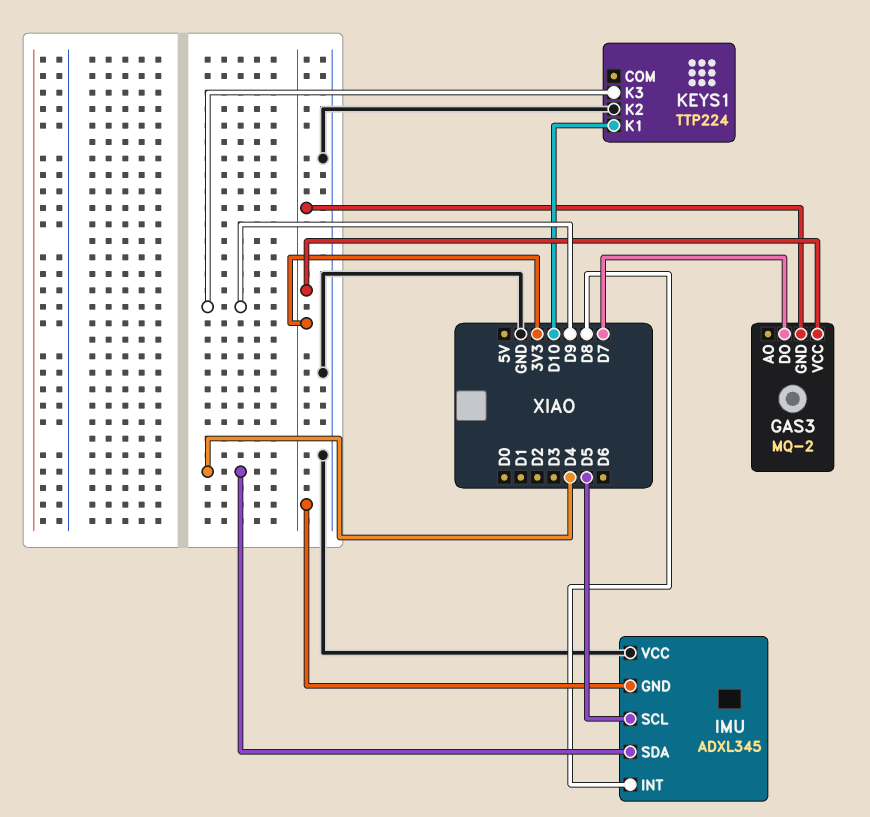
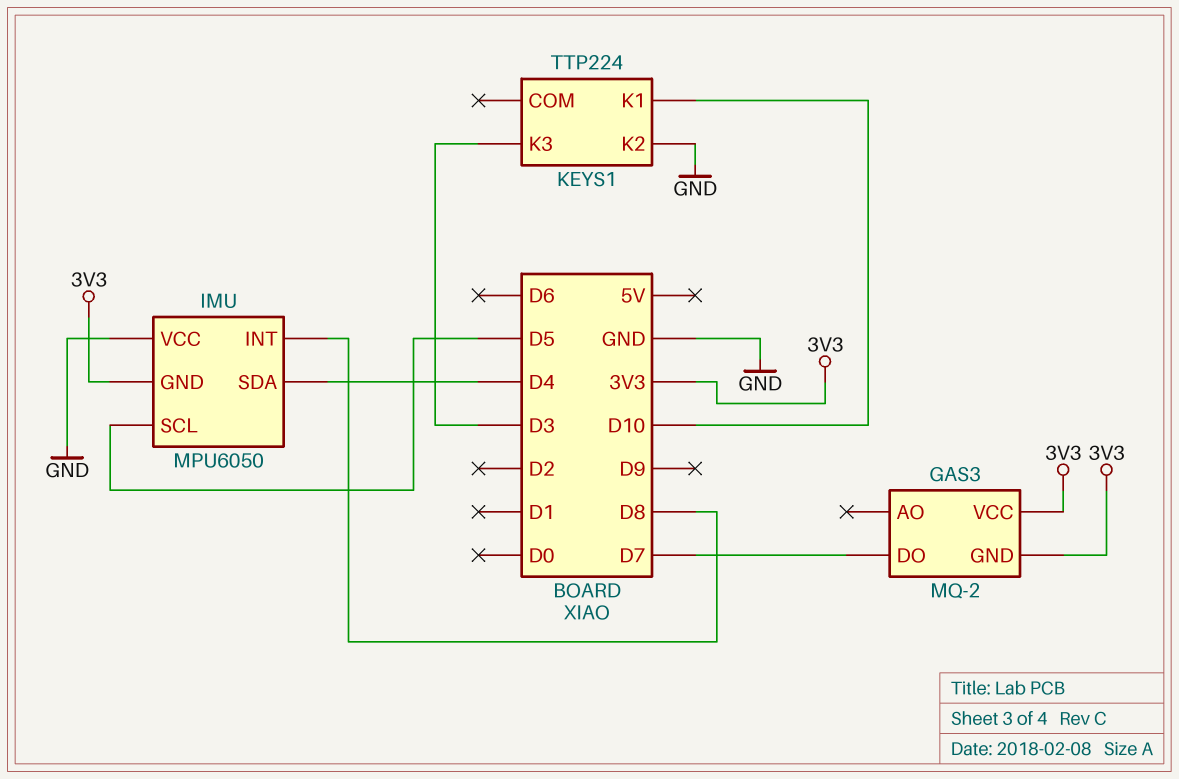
IMU: ADXL345 -> MPU6050
KEYS1 pin K3: D9 -> D3

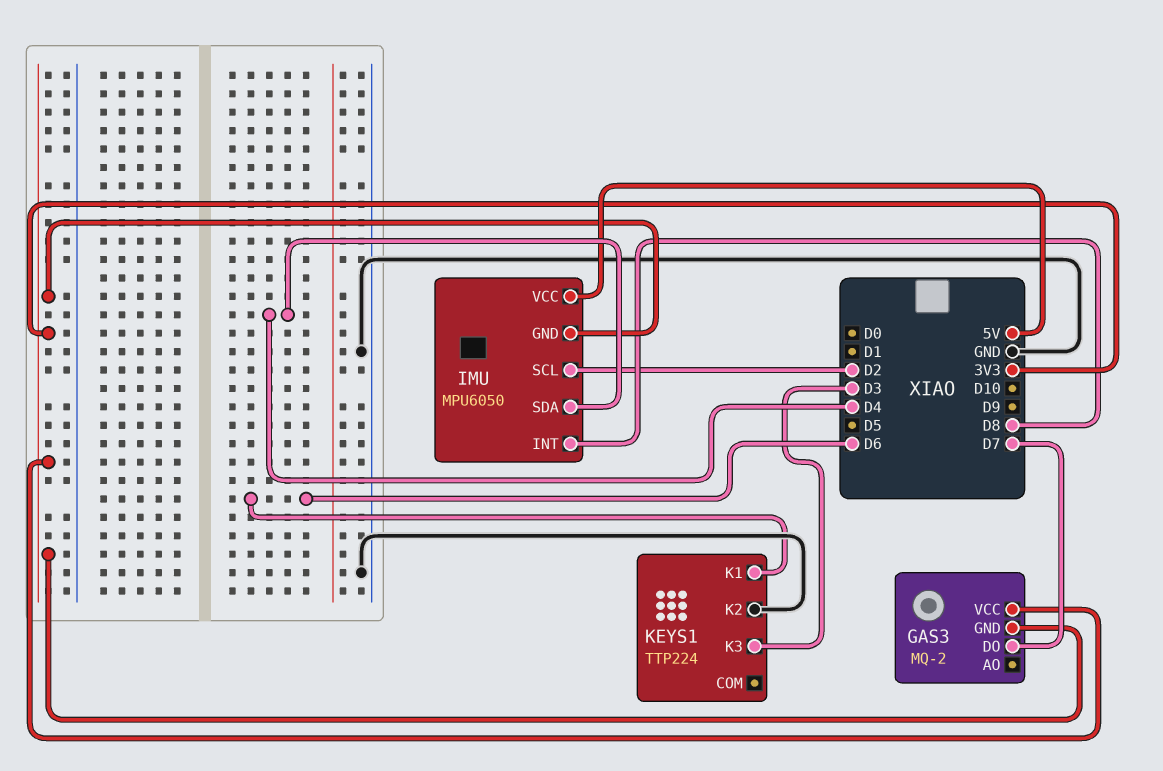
IMU pin SCL: D5 -> D2
IMU pin VCC: GND -> 5V
KEYS1 pin K1: D10 -> D6

